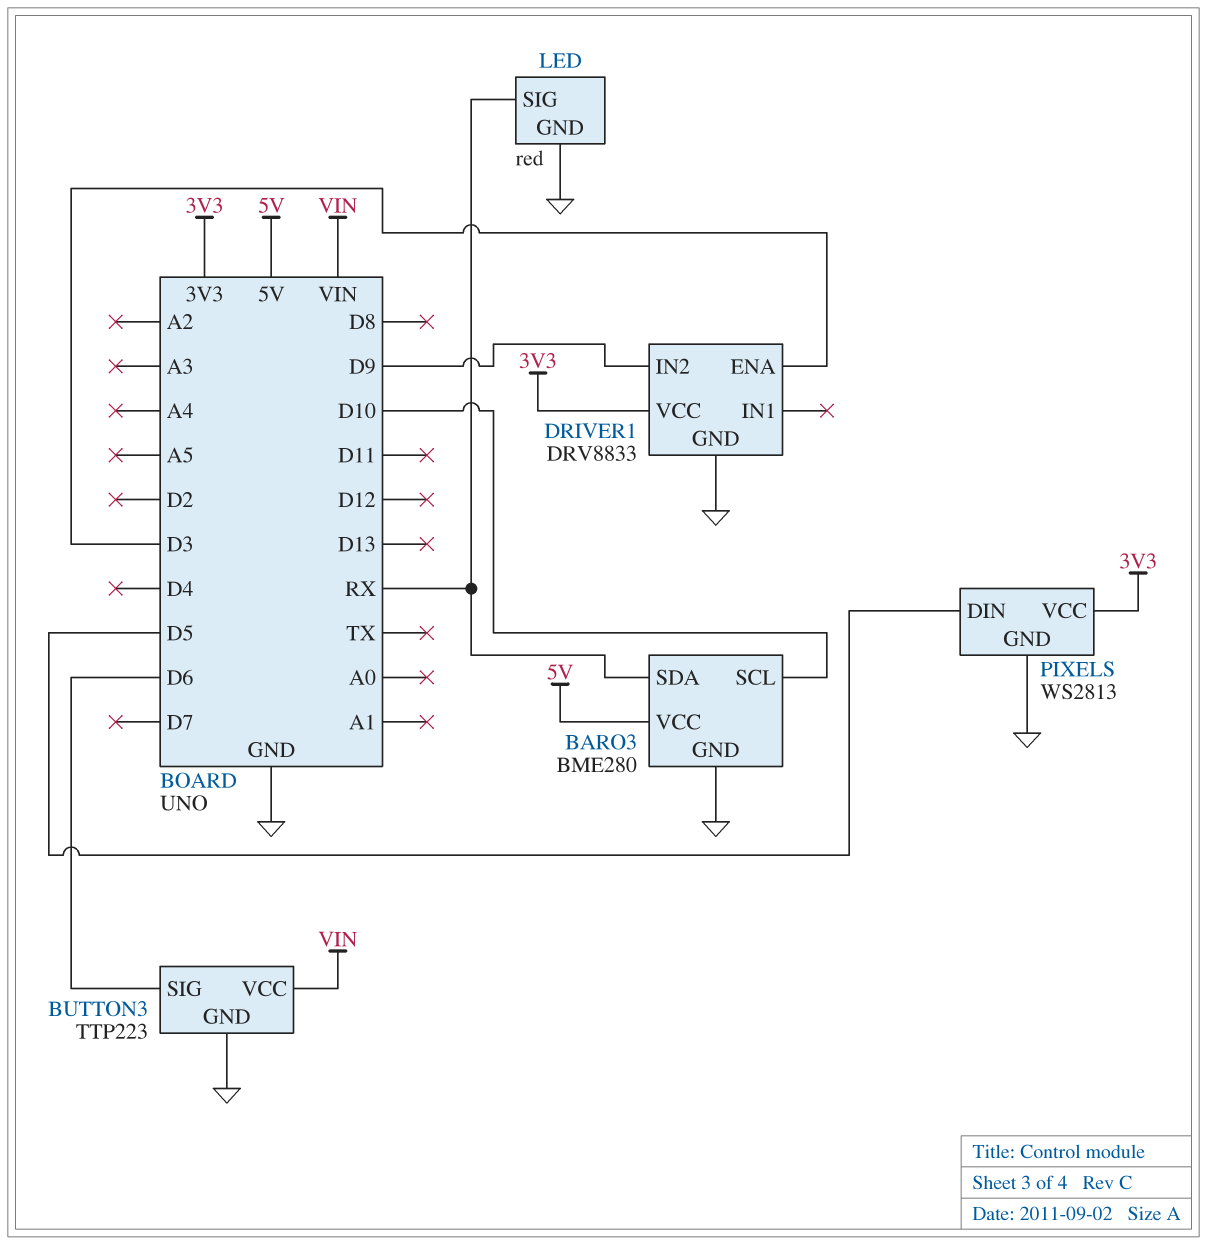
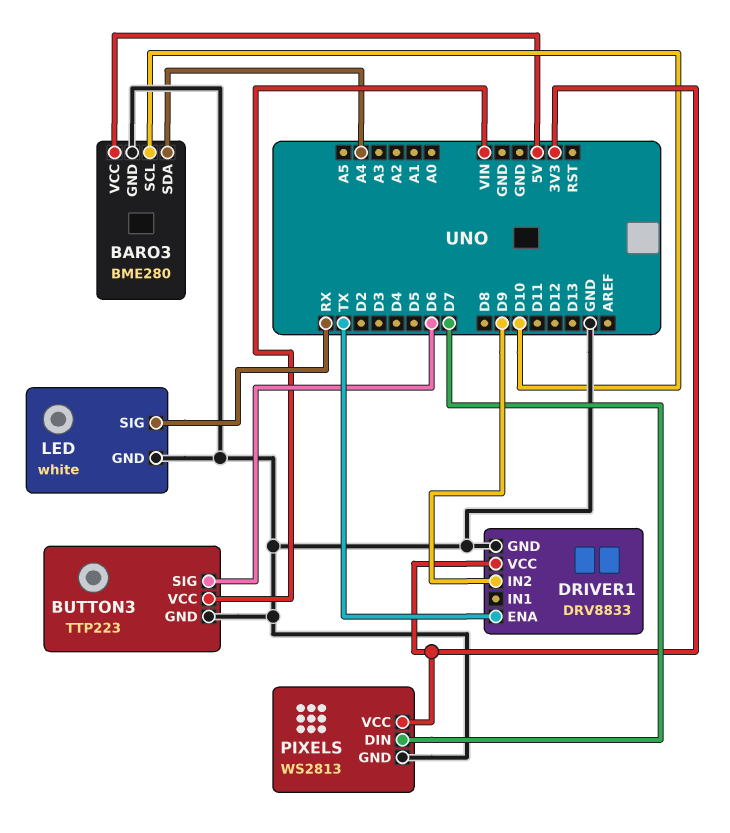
BARO3 pin SDA: RX -> A4
DRIVER1 pin ENA: D3 -> TX
LED: red -> white
PIXELS pin DIN: D5 -> D7

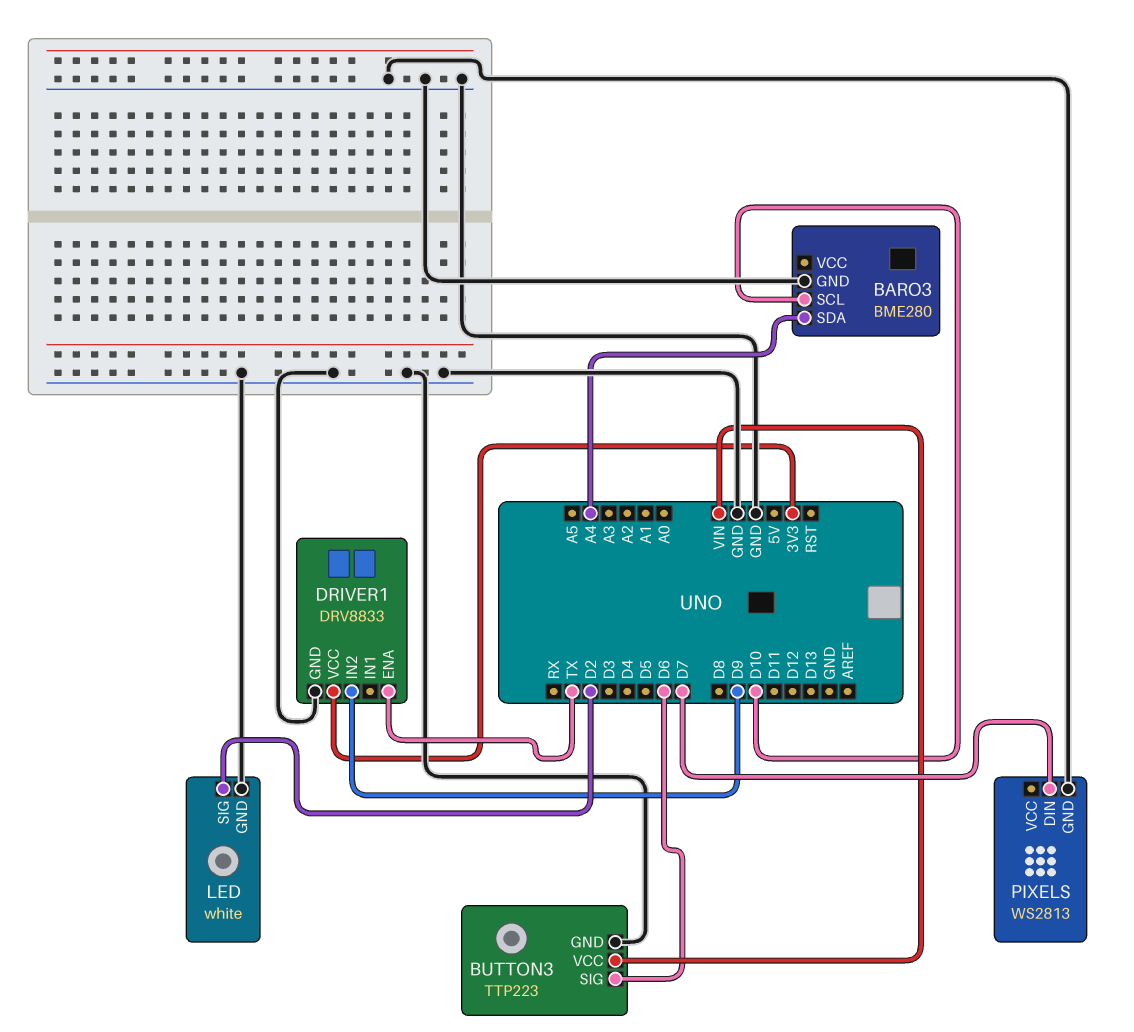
BARO3 pin VCC: 5V -> none
LED pin SIG: RX -> D2
PIXELS pin VCC: 3V3 -> none

